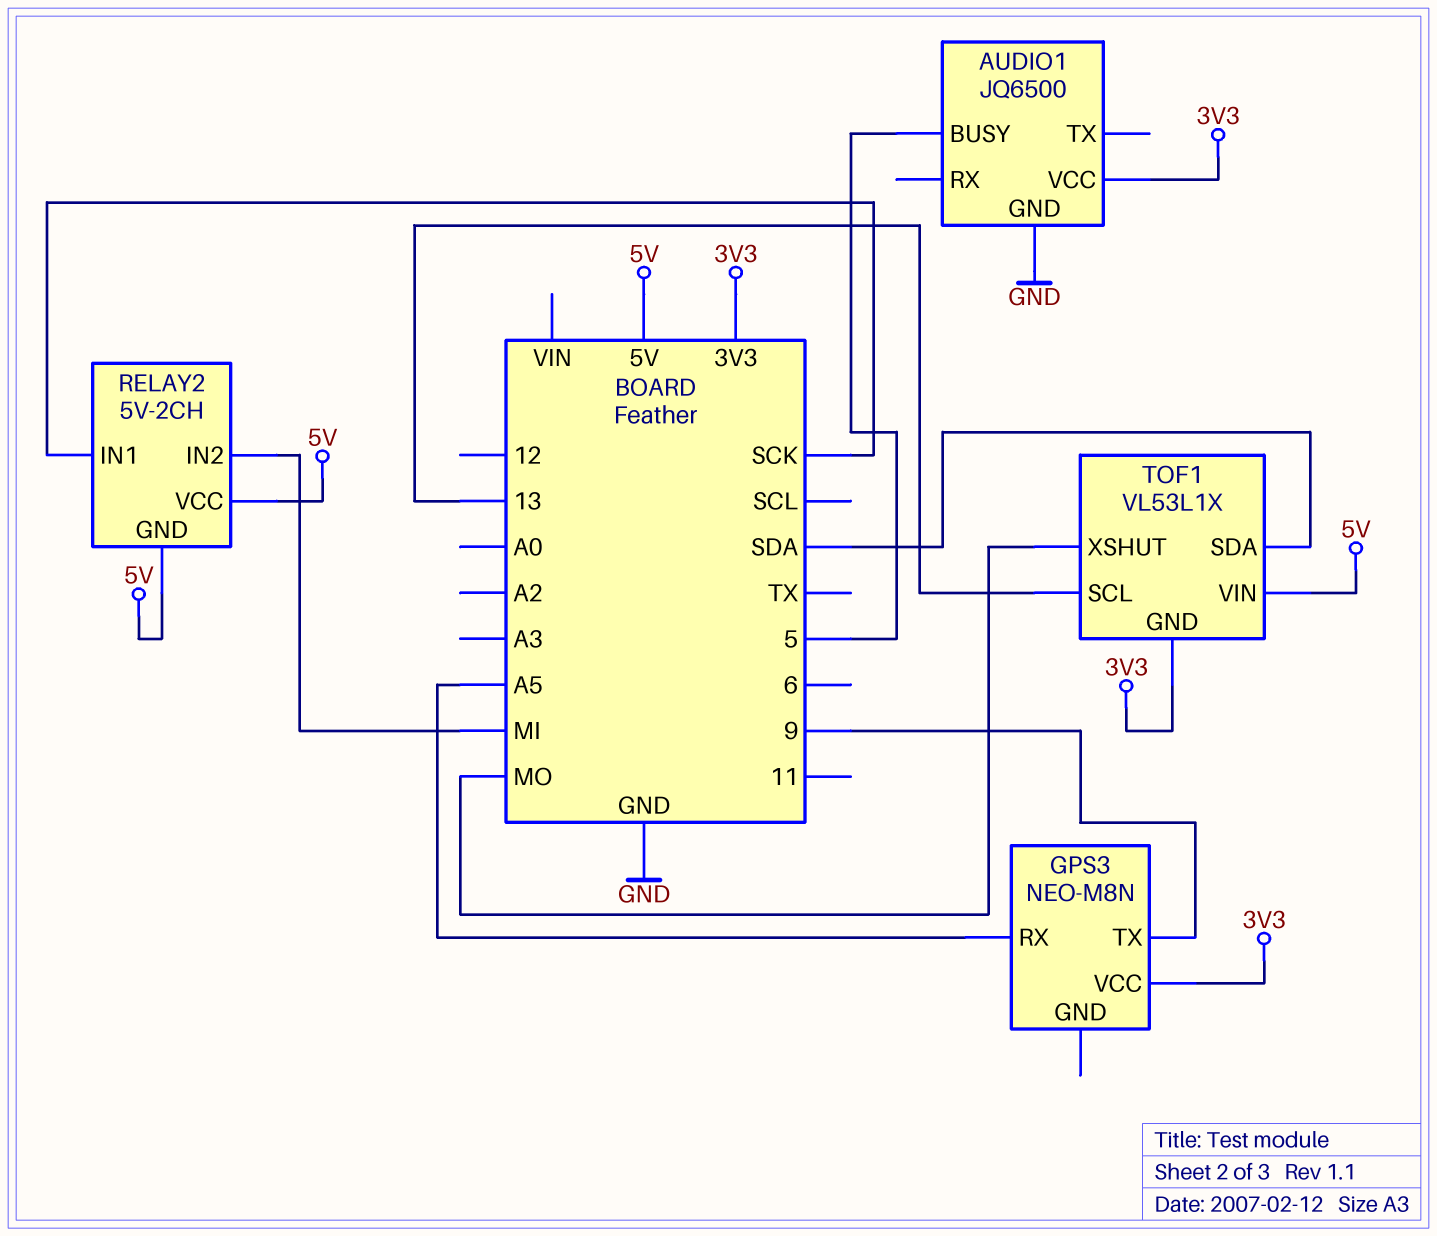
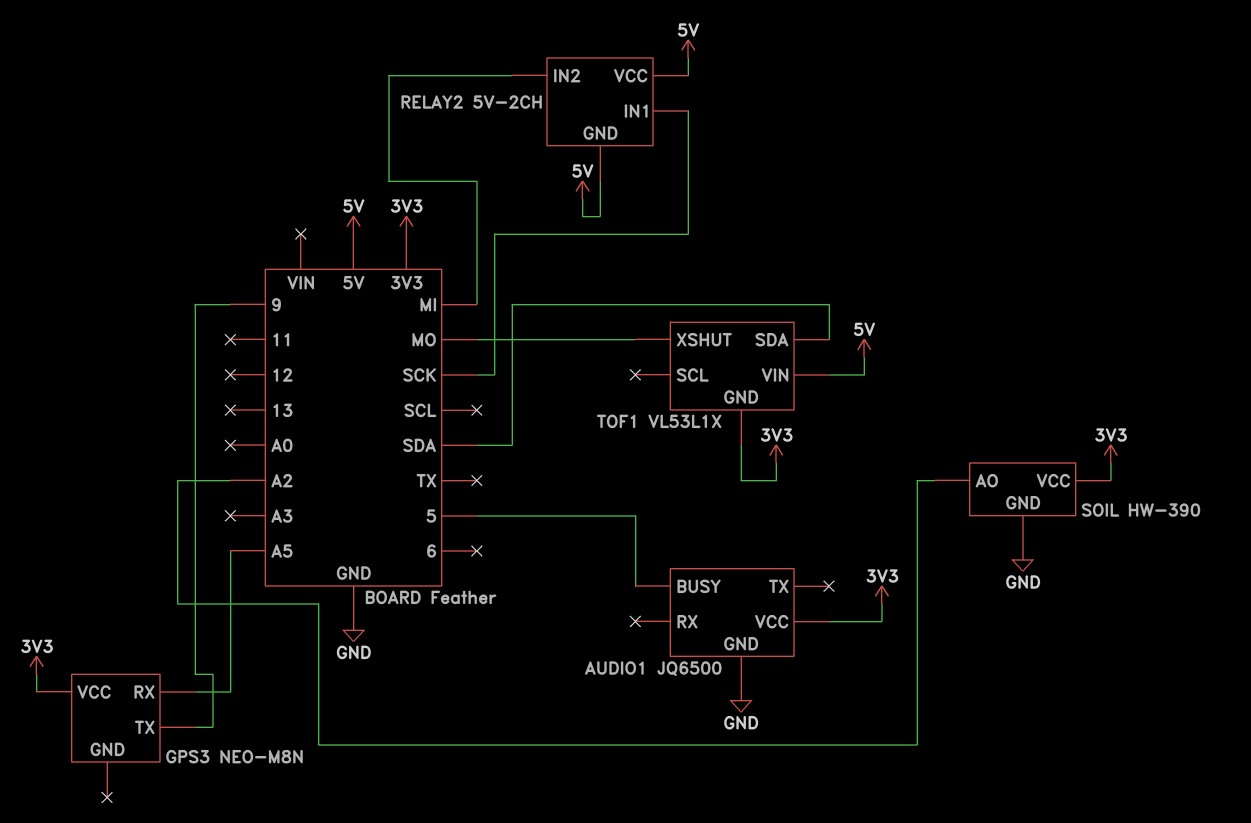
SOIL: none -> HW-390
SOIL pin AO: none -> A2
SOIL pin GND: none -> GND
SOIL pin VCC: none -> 3V3
TOF1 pin SCL: 13 -> none

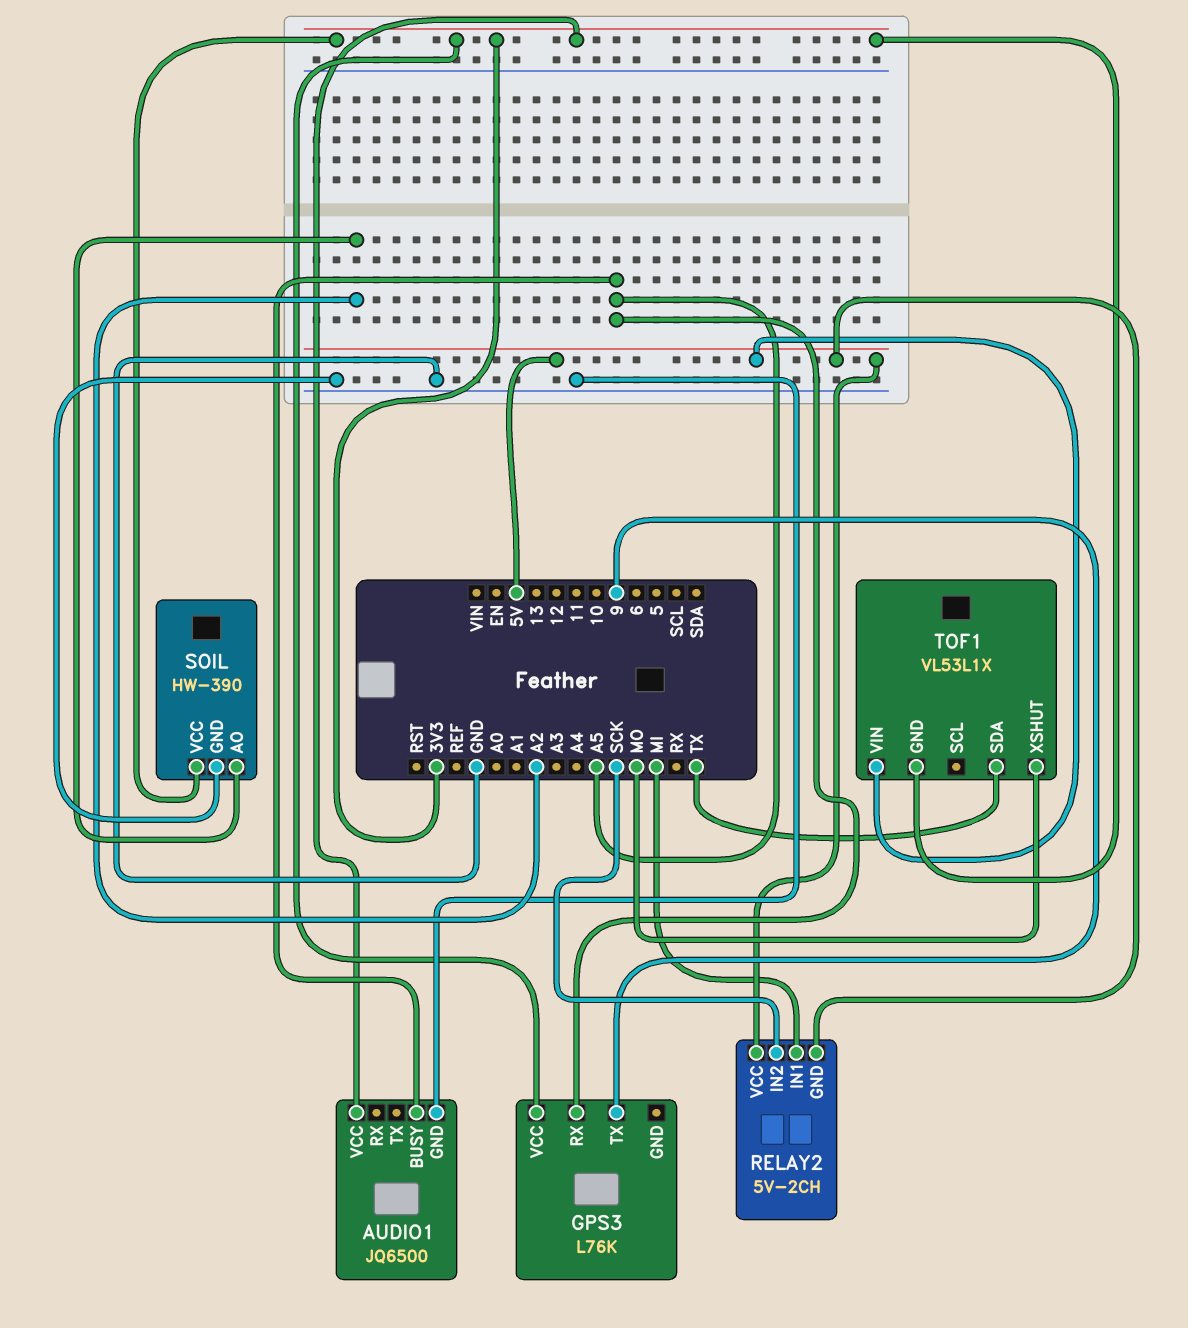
AUDIO1 pin BUSY: 5 -> A5
GPS3: NEO-M8N -> L76K
RELAY2 pin IN1: SCK -> MI
RELAY2 pin IN2: MI -> SCK
TOF1 pin SDA: SDA -> TX

